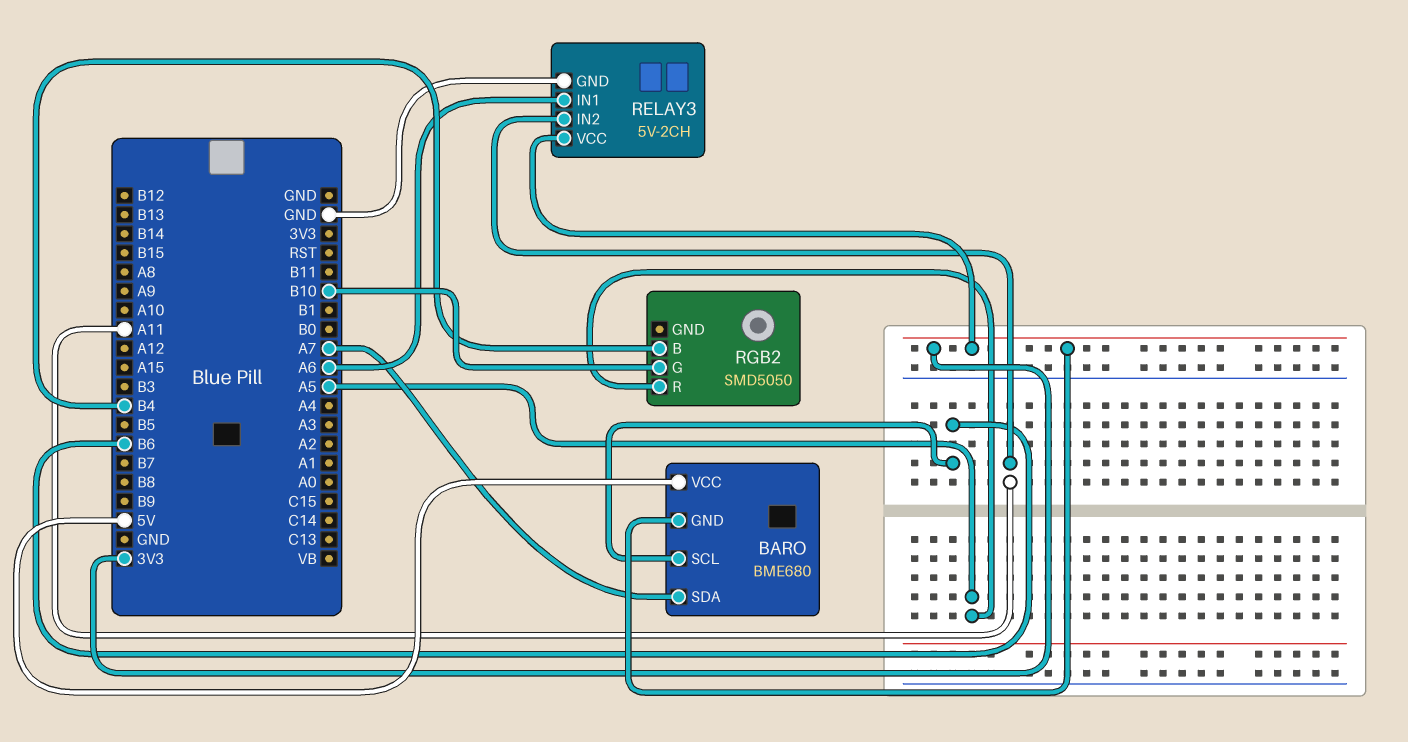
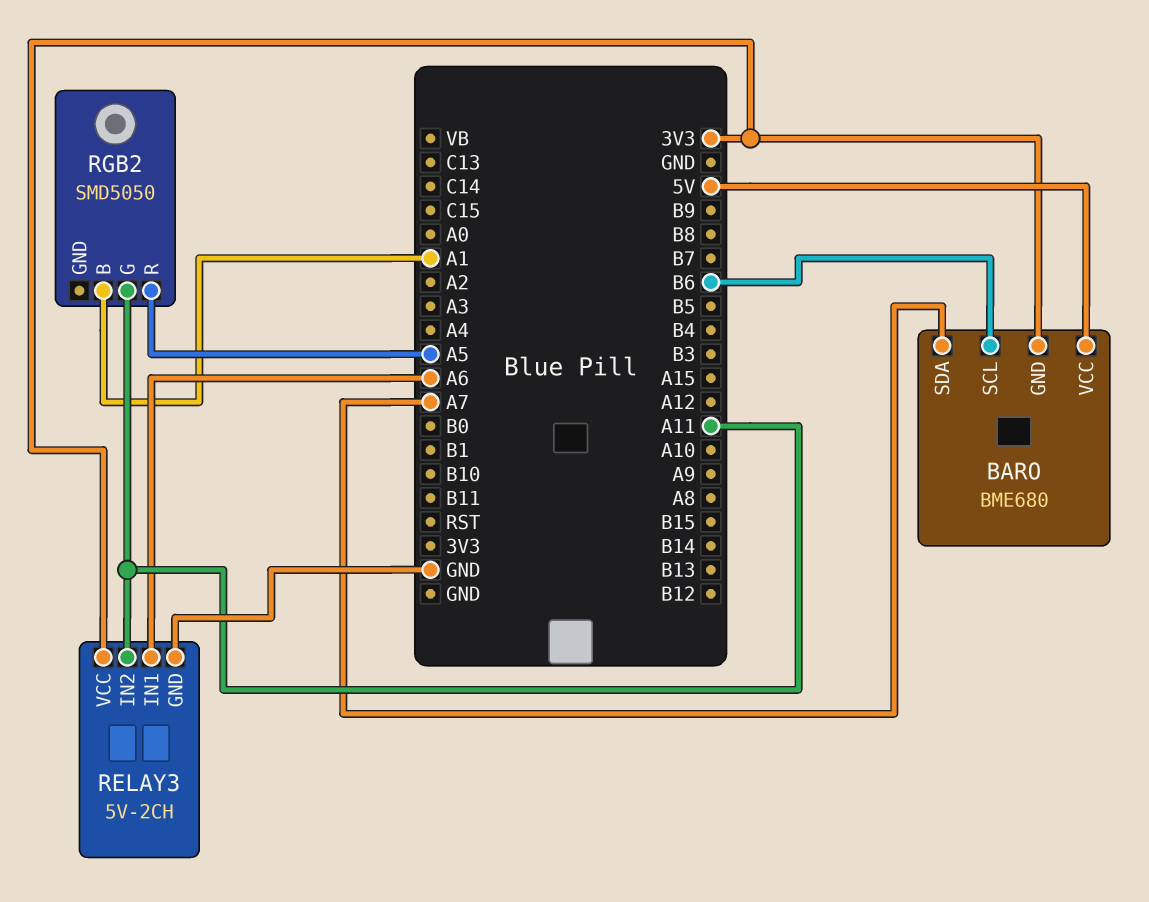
RGB2 pin B: B4 -> A1
RGB2 pin G: B10 -> A11

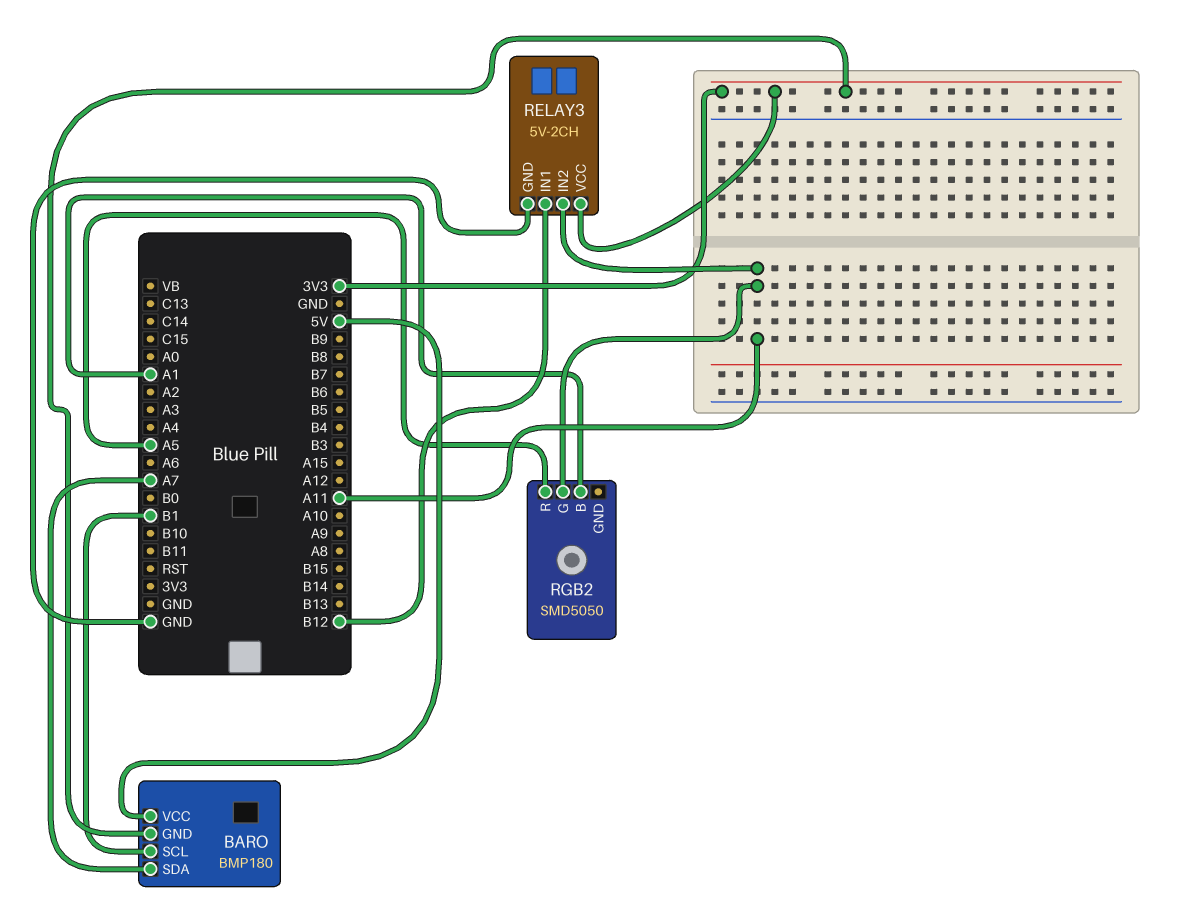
BARO: BME680 -> BMP180
BARO pin SCL: B6 -> B1
RELAY3 pin IN1: A6 -> B12

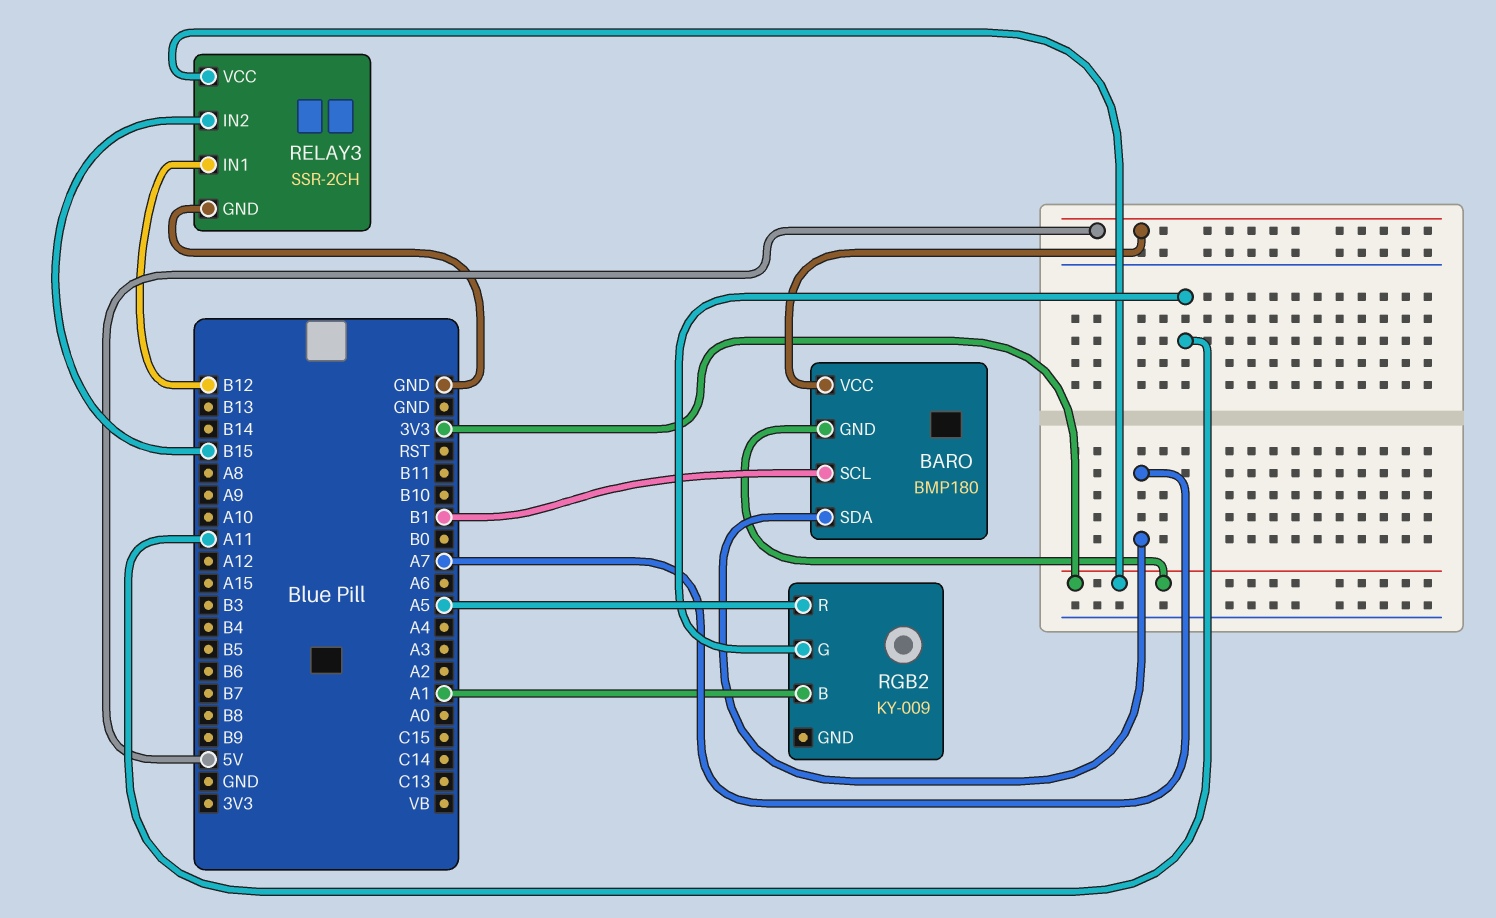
RELAY3: 5V-2CH -> SSR-2CH
RELAY3 pin IN2: A11 -> B15
RGB2: SMD5050 -> KY-009

